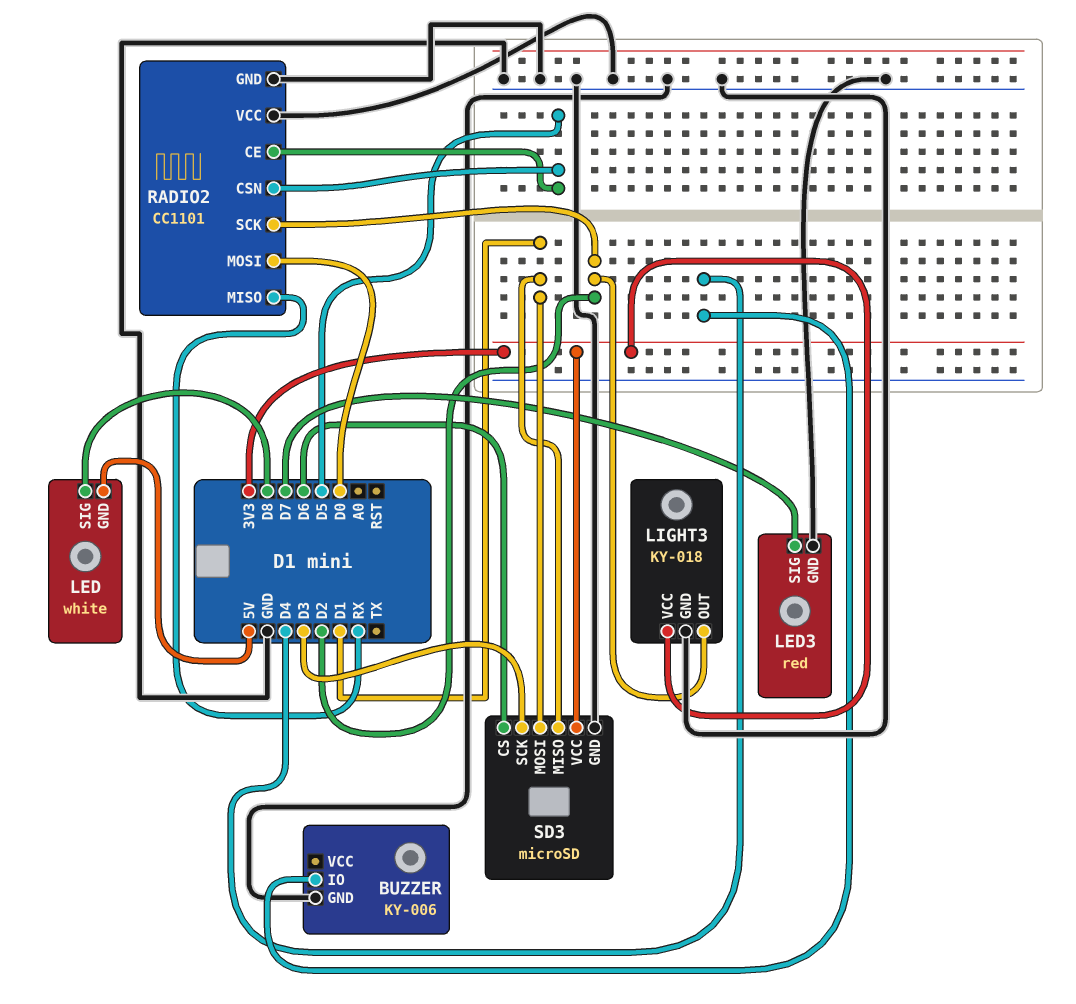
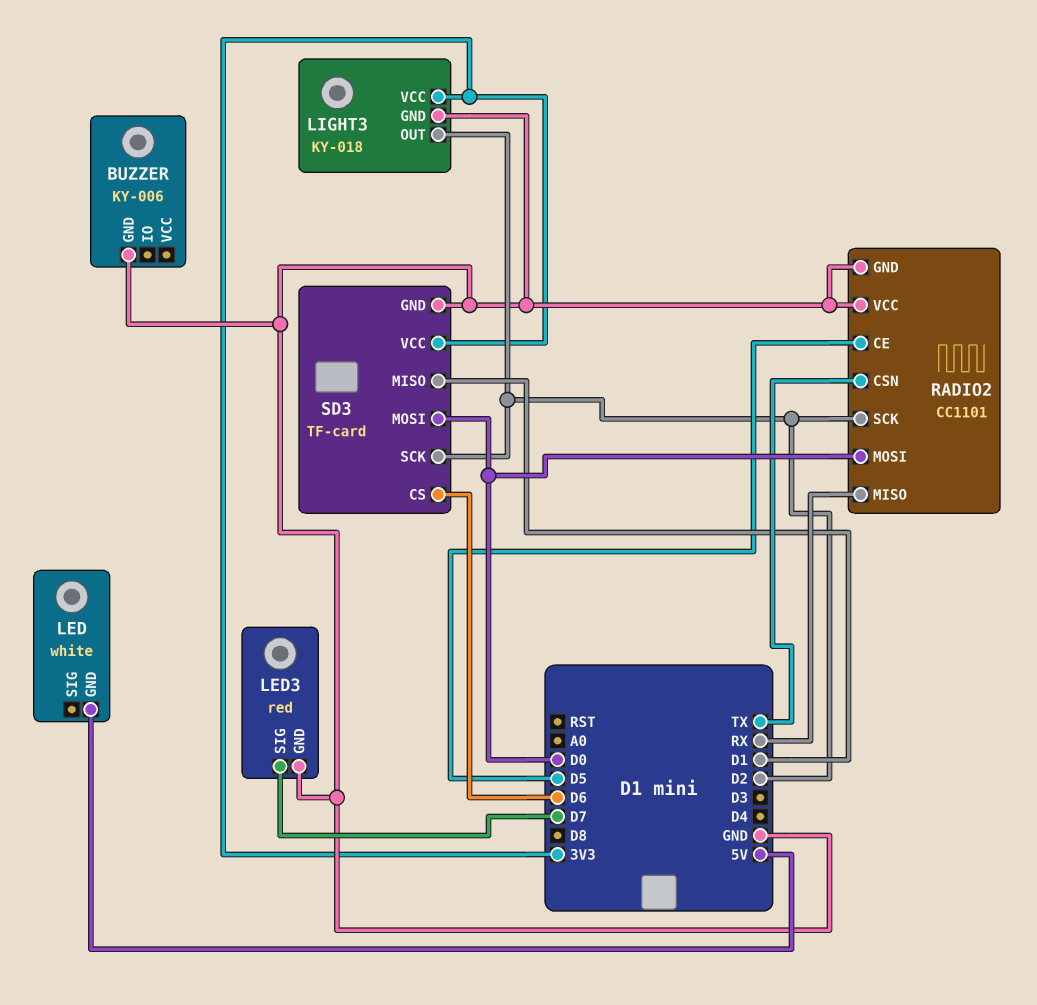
BUZZER pin IO: D4 -> none
LED pin SIG: D8 -> none
RADIO2 pin CSN: D5 -> TX
SD3: microSD -> TF-card
SD3 pin MOSI: D1 -> D0
SD3 pin SCK: D3 -> D2

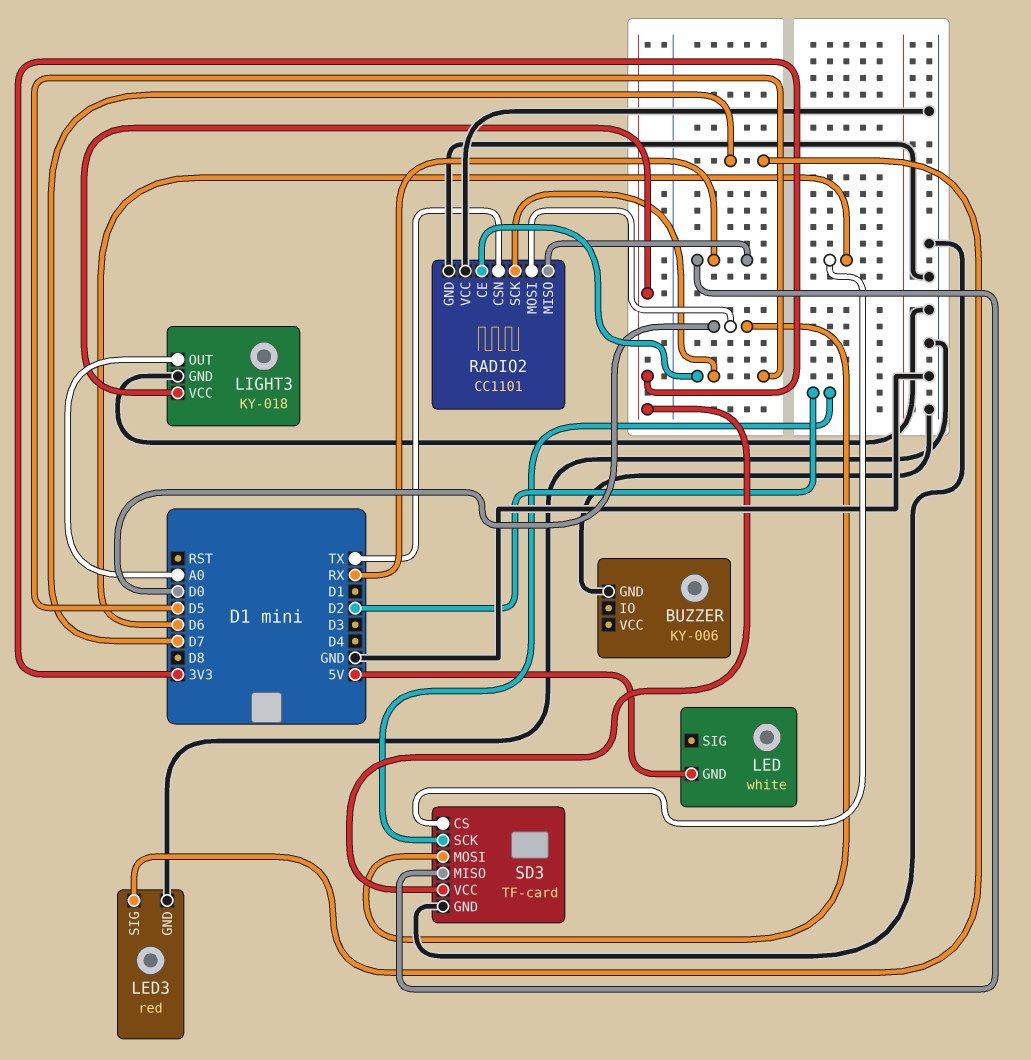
LIGHT3 pin OUT: D2 -> A0
RADIO2 pin SCK: D2 -> D5
SD3 pin MISO: D1 -> RX

